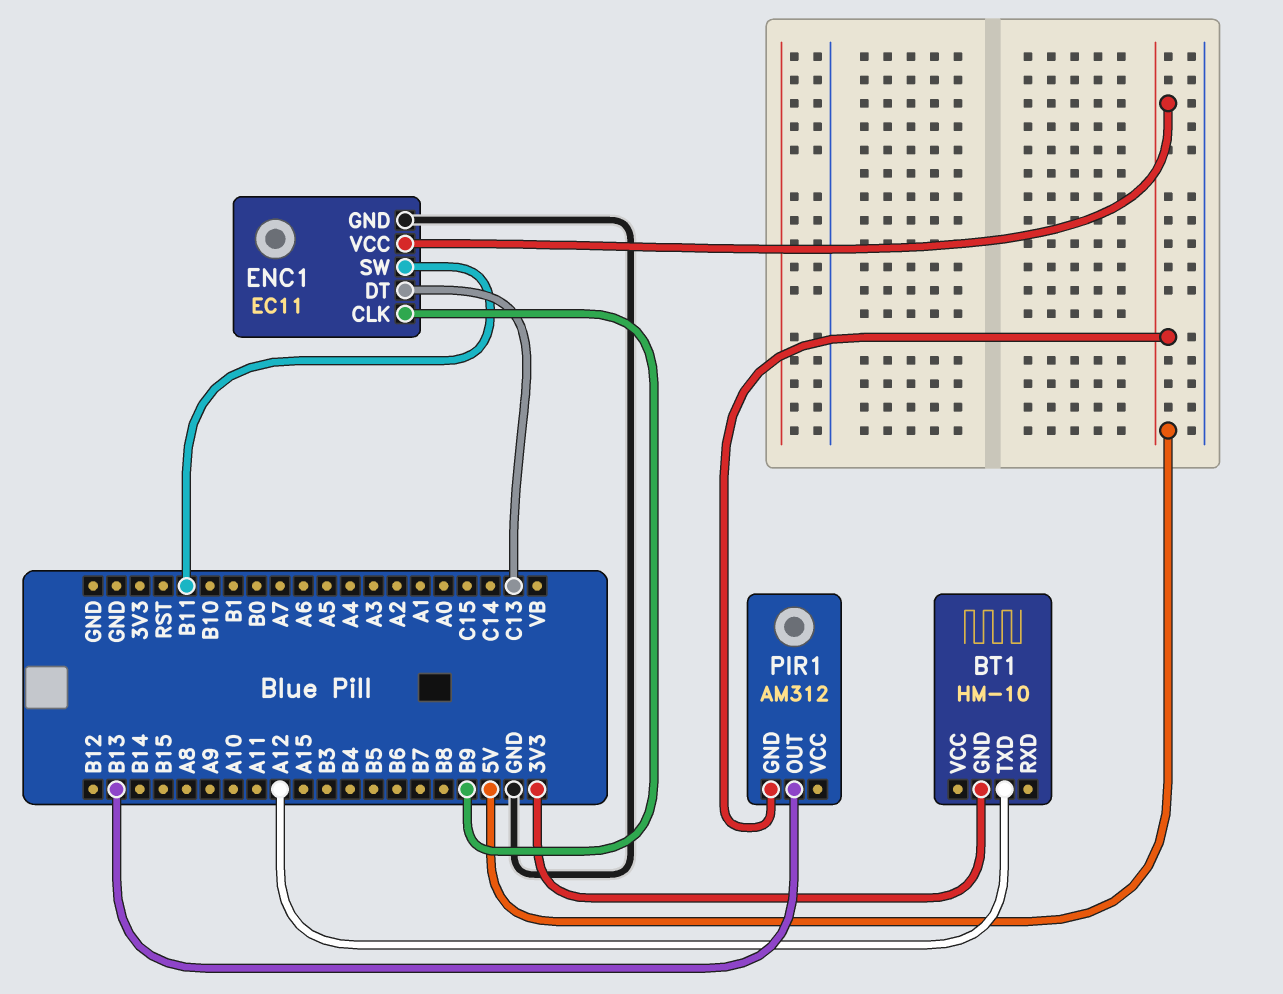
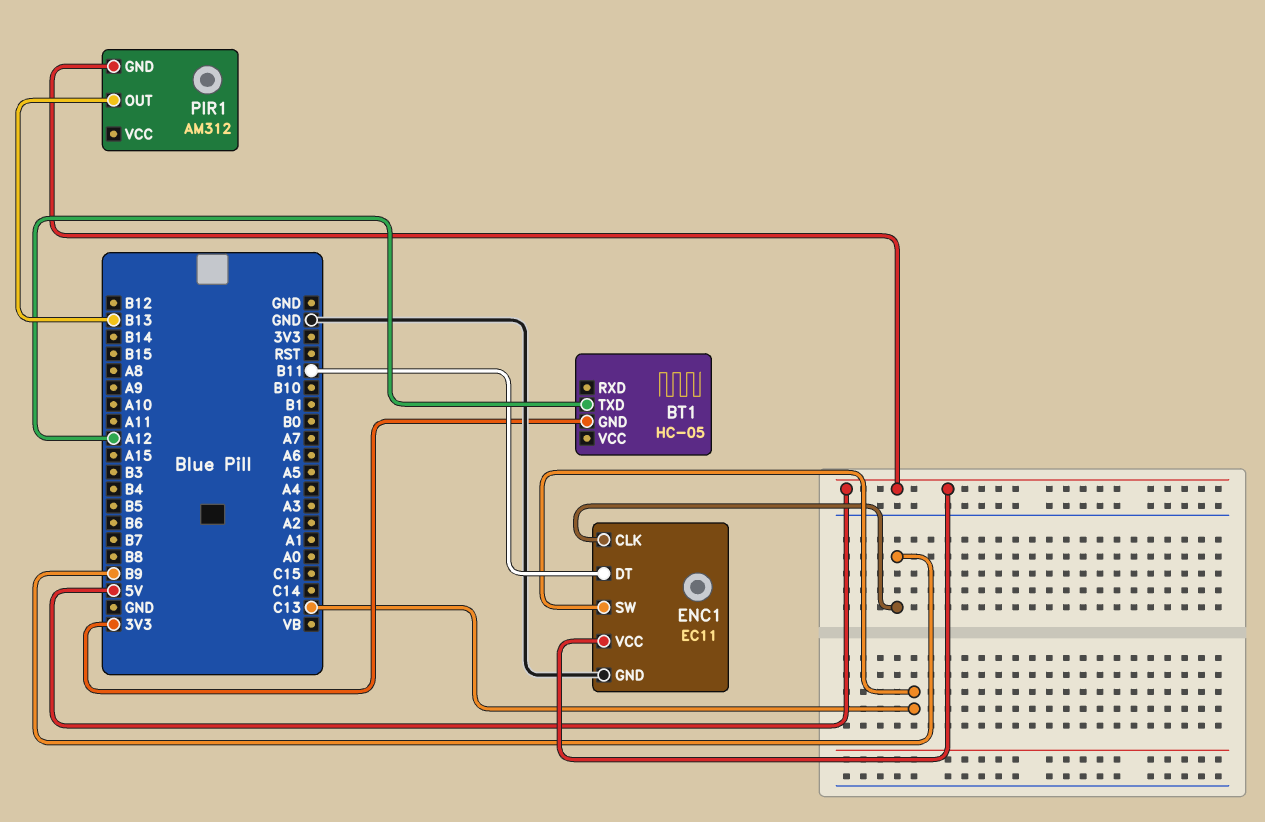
BT1: HM-10 -> HC-05
ENC1 pin DT: C13 -> B11
ENC1 pin SW: B11 -> C13

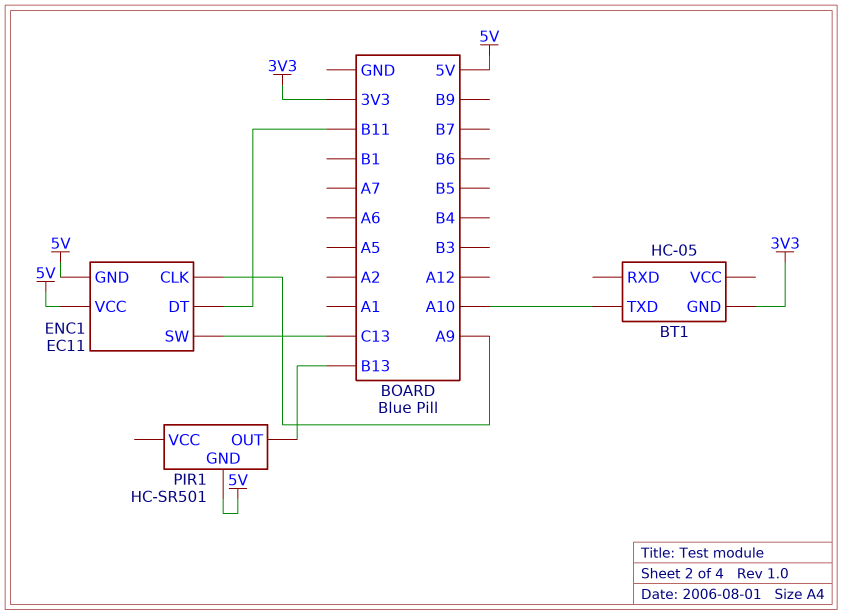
BT1 pin TXD: A12 -> A10
ENC1 pin CLK: B9 -> A9
ENC1 pin GND: GND -> 5V
PIR1: AM312 -> HC-SR501

